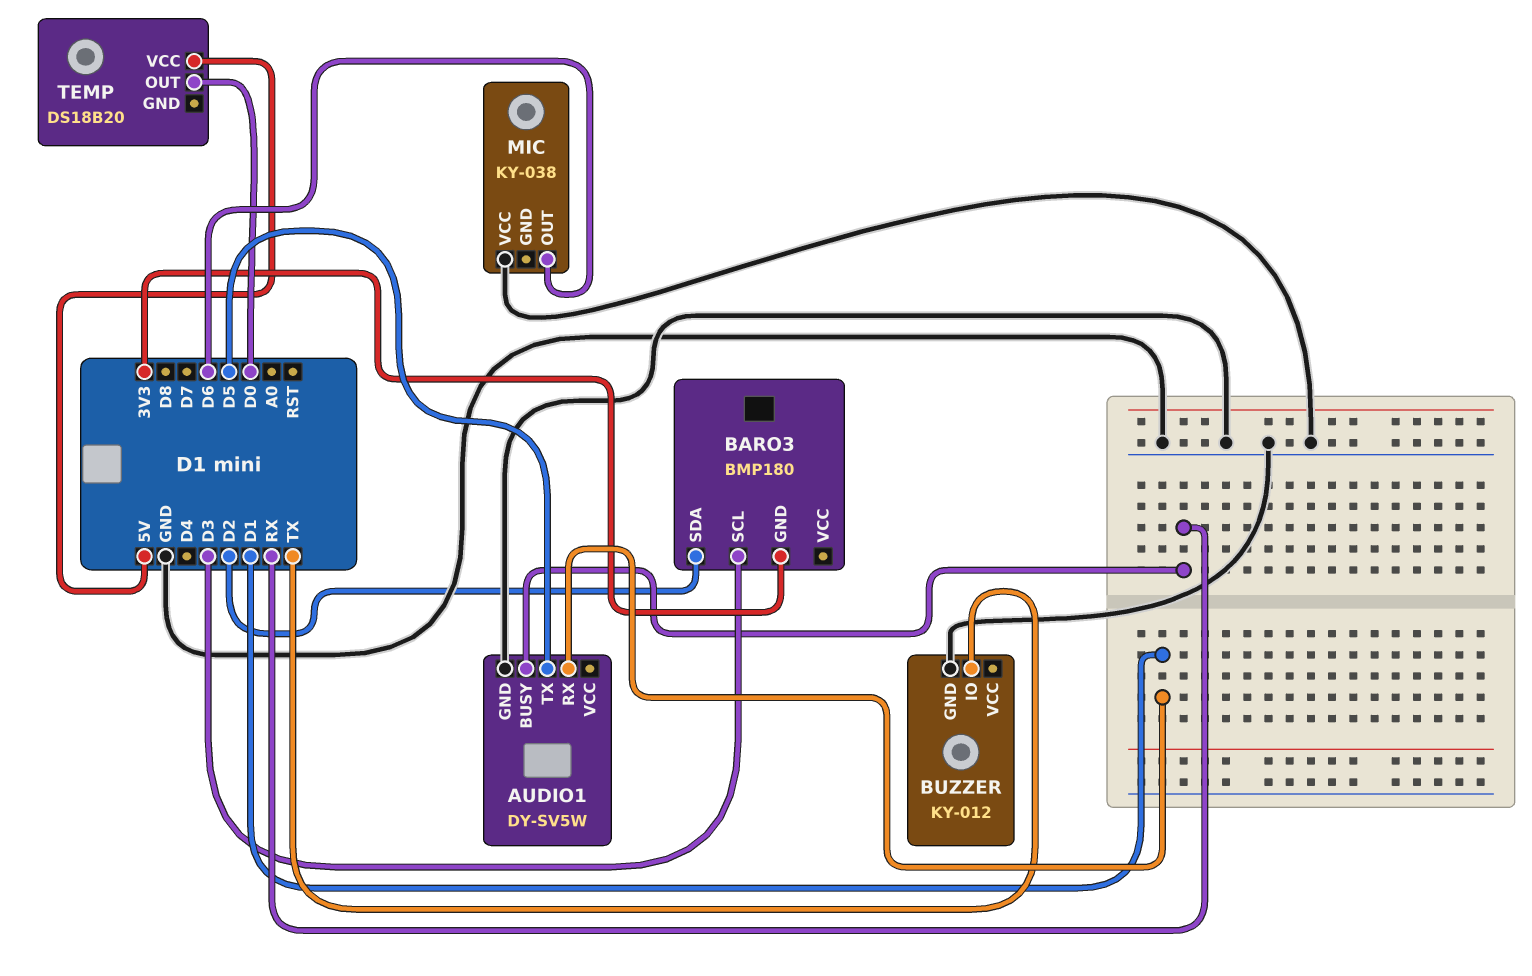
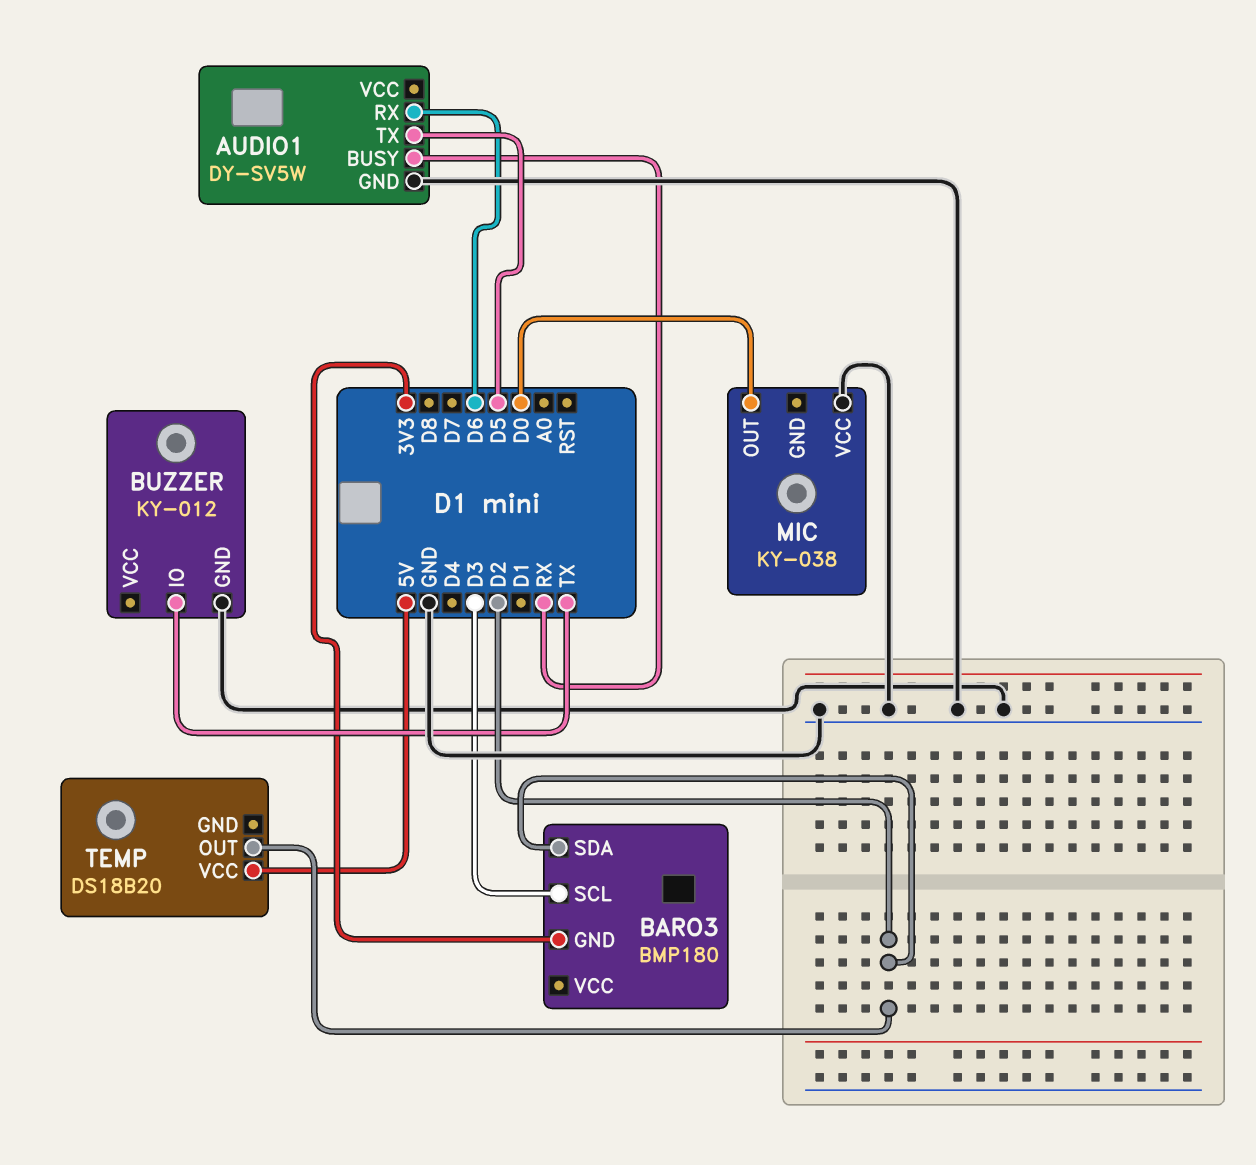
AUDIO1 pin RX: D1 -> D6
MIC pin OUT: D6 -> D0
TEMP pin OUT: D0 -> D2

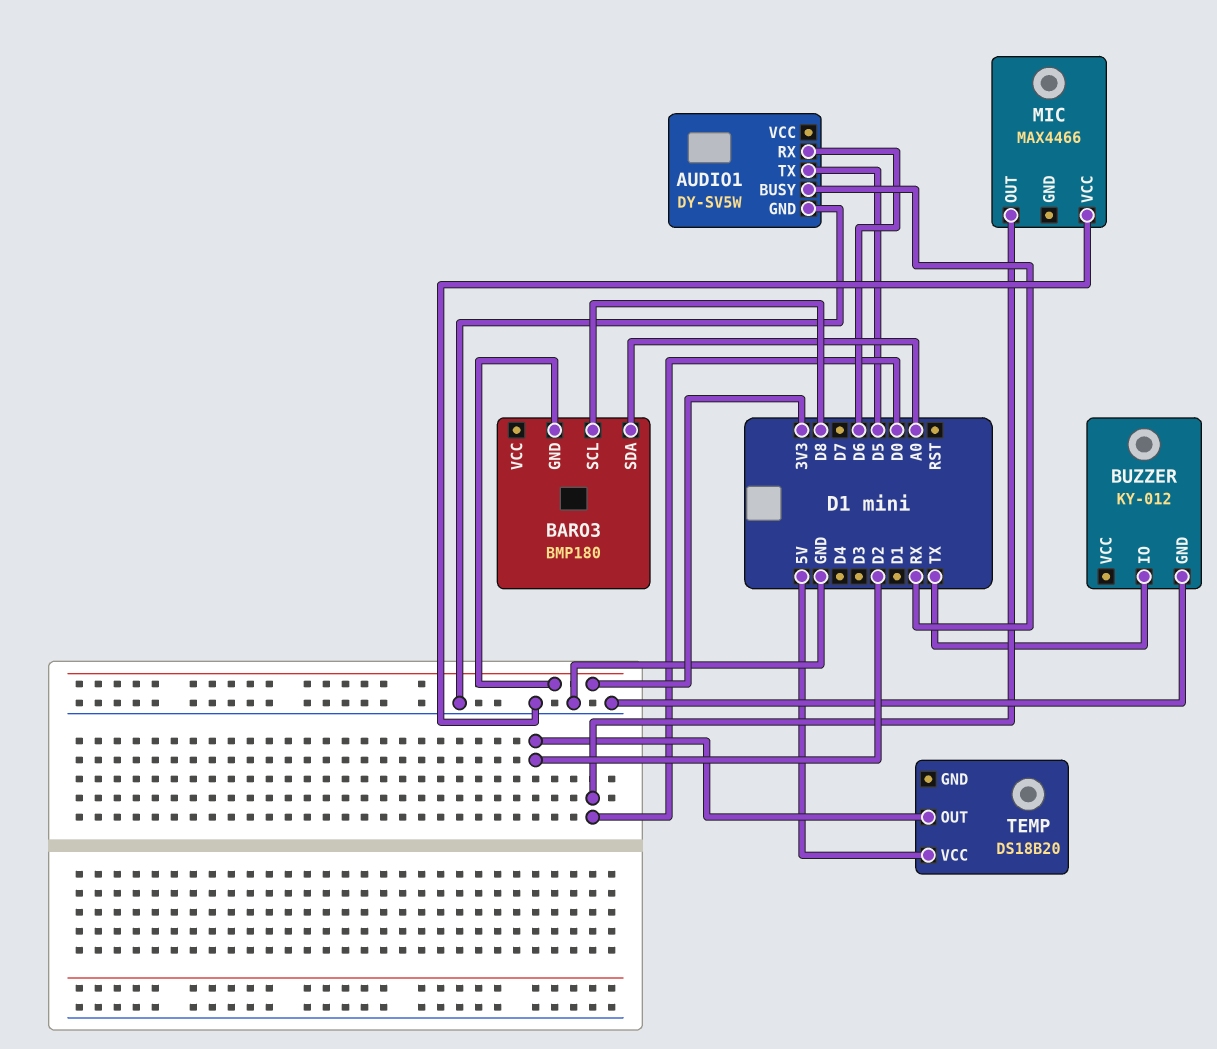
BARO3 pin SCL: D3 -> D8
BARO3 pin SDA: D2 -> A0
MIC: KY-038 -> MAX4466

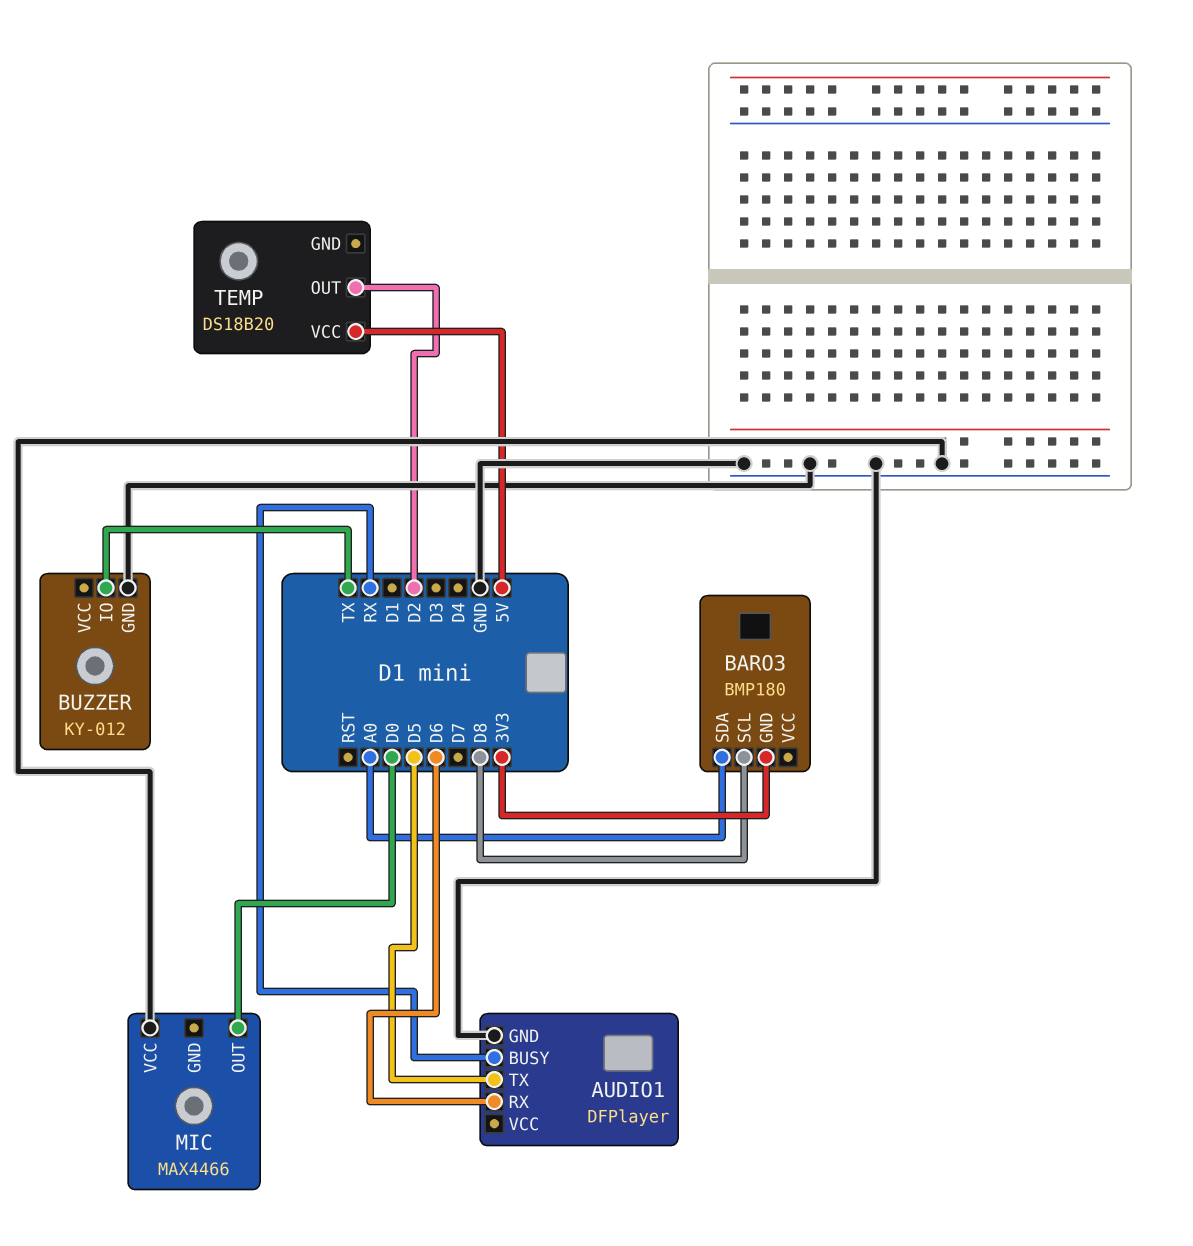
AUDIO1: DY-SV5W -> DFPlayer

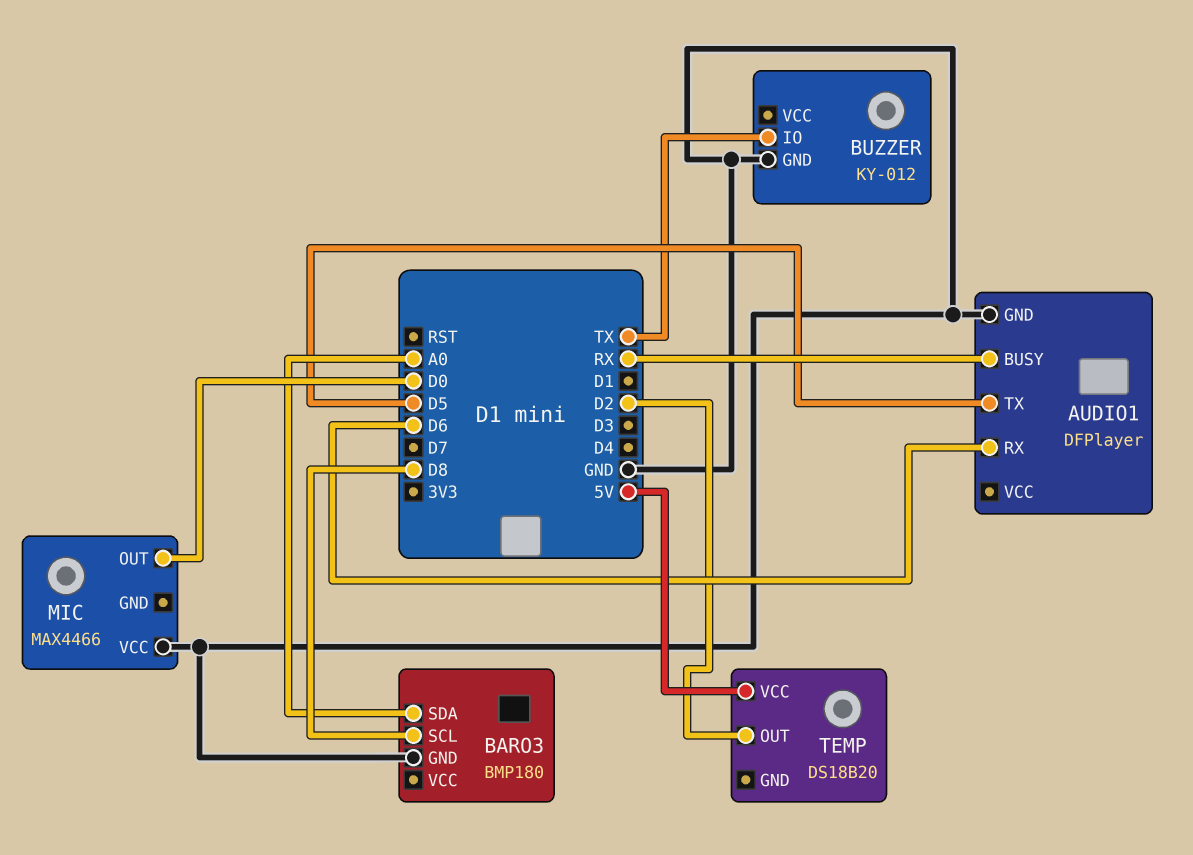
BARO3 pin GND: 3V3 -> GND

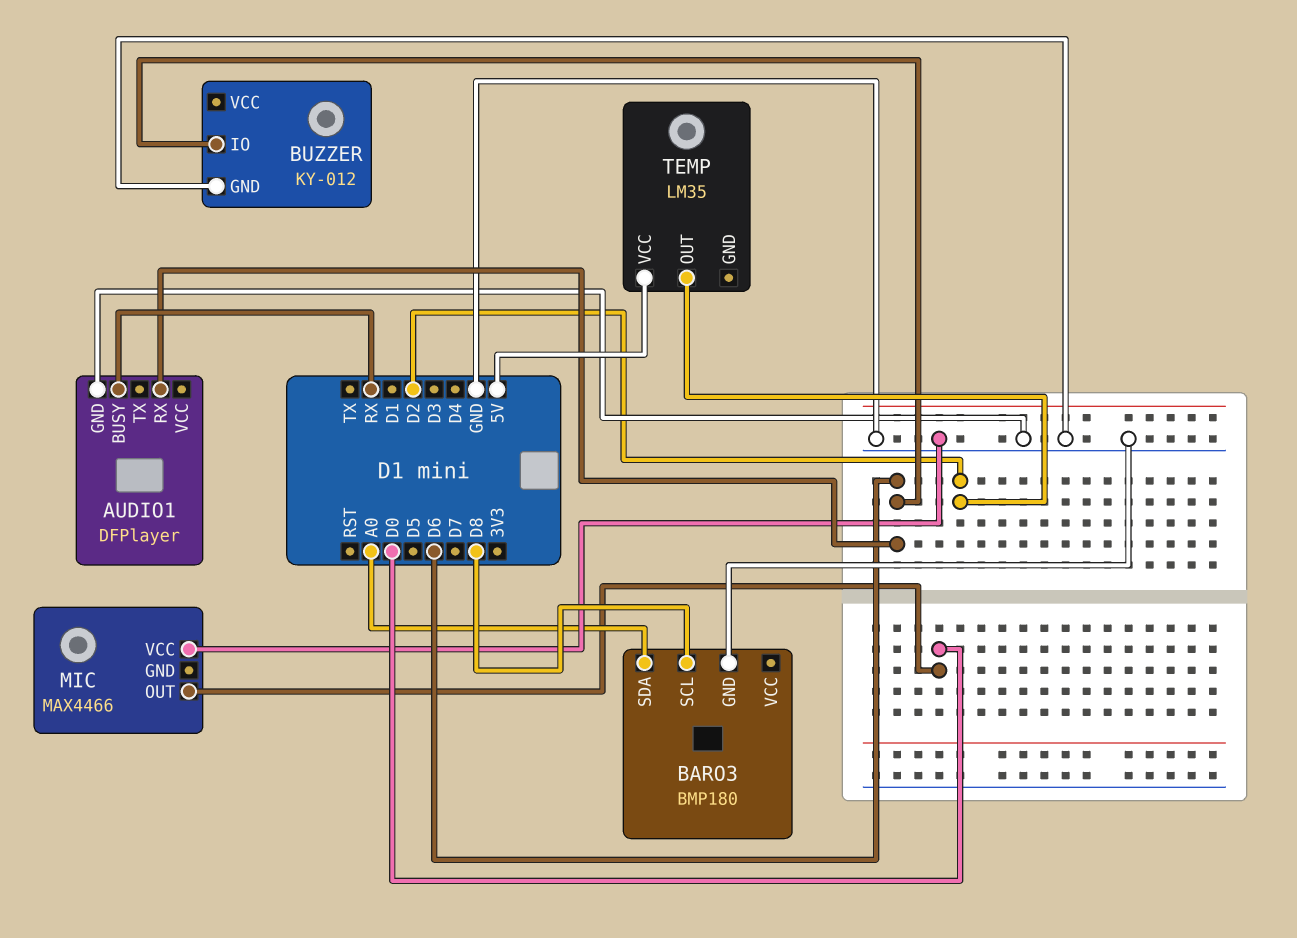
AUDIO1 pin TX: D5 -> none
BUZZER pin IO: TX -> D6
TEMP: DS18B20 -> LM35

